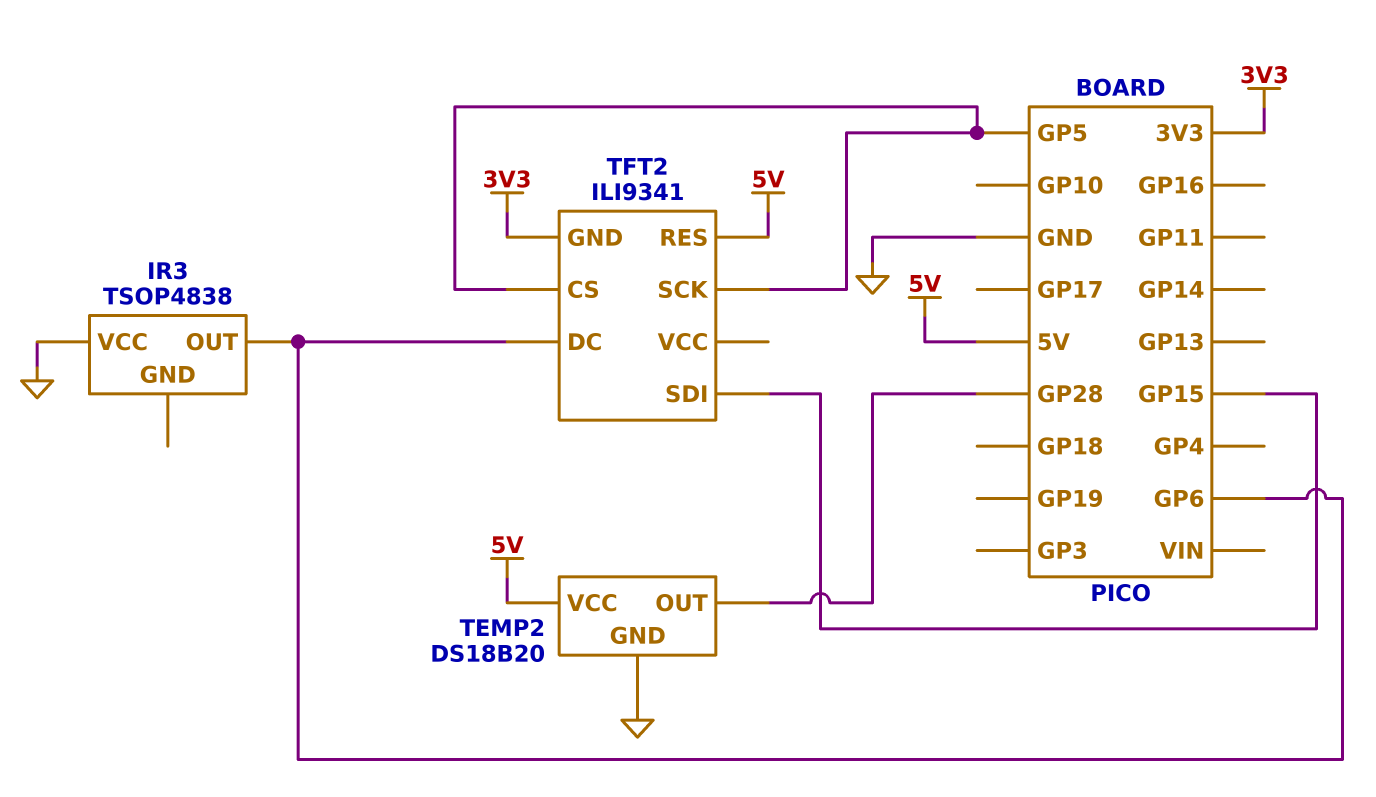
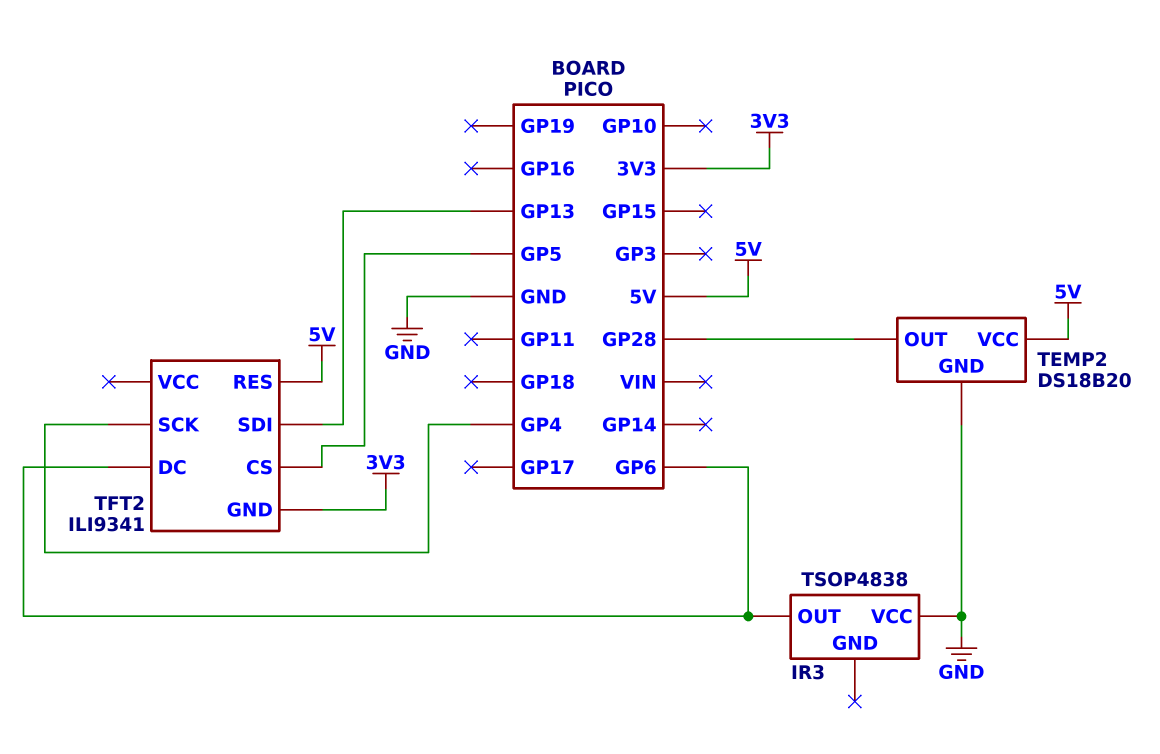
TFT2 pin SCK: GP5 -> GP4
TFT2 pin SDI: GP15 -> GP13

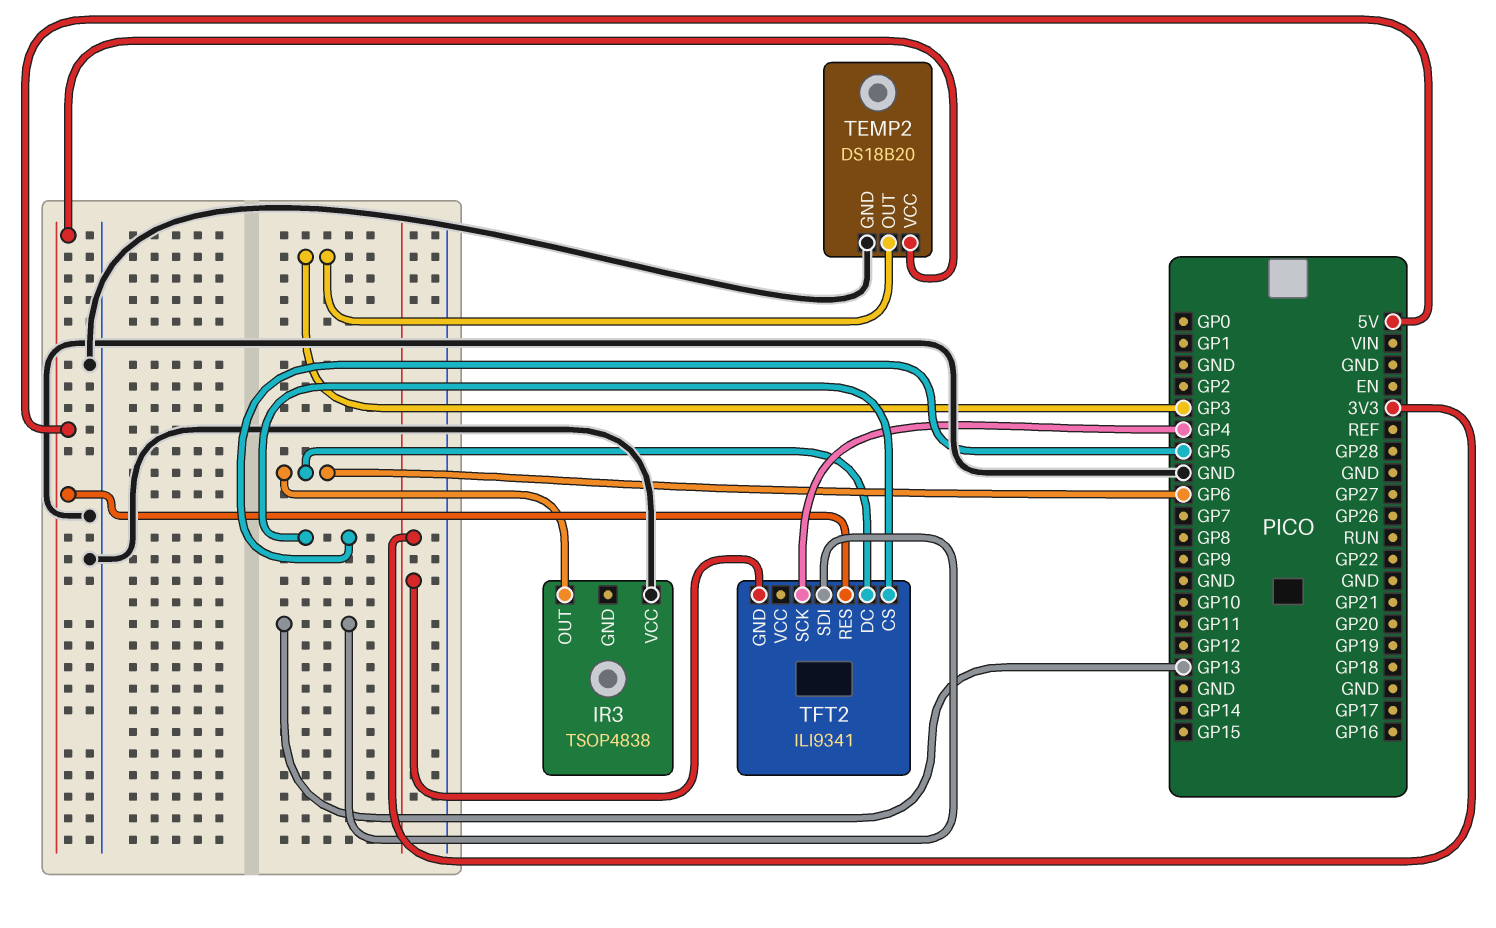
TEMP2 pin OUT: GP28 -> GP3

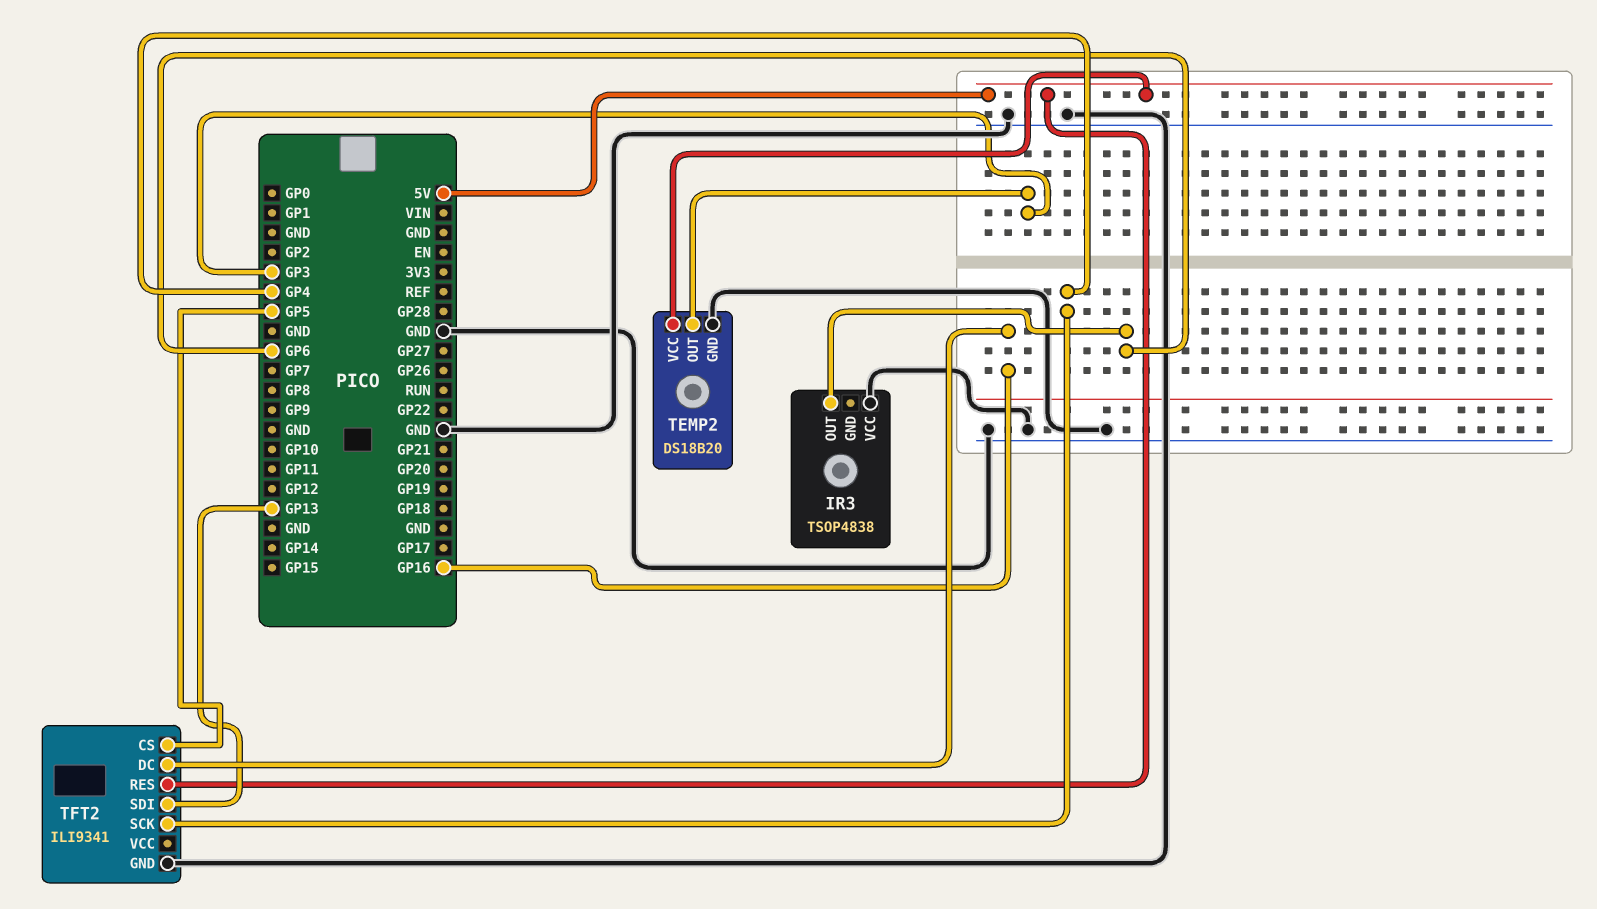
TFT2 pin DC: GP6 -> GP16
TFT2 pin GND: 3V3 -> GND

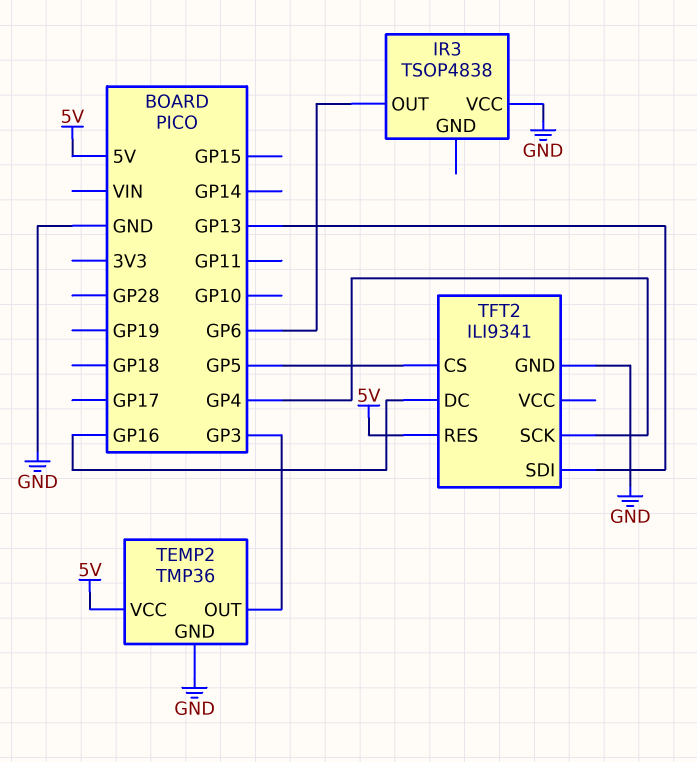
TEMP2: DS18B20 -> TMP36

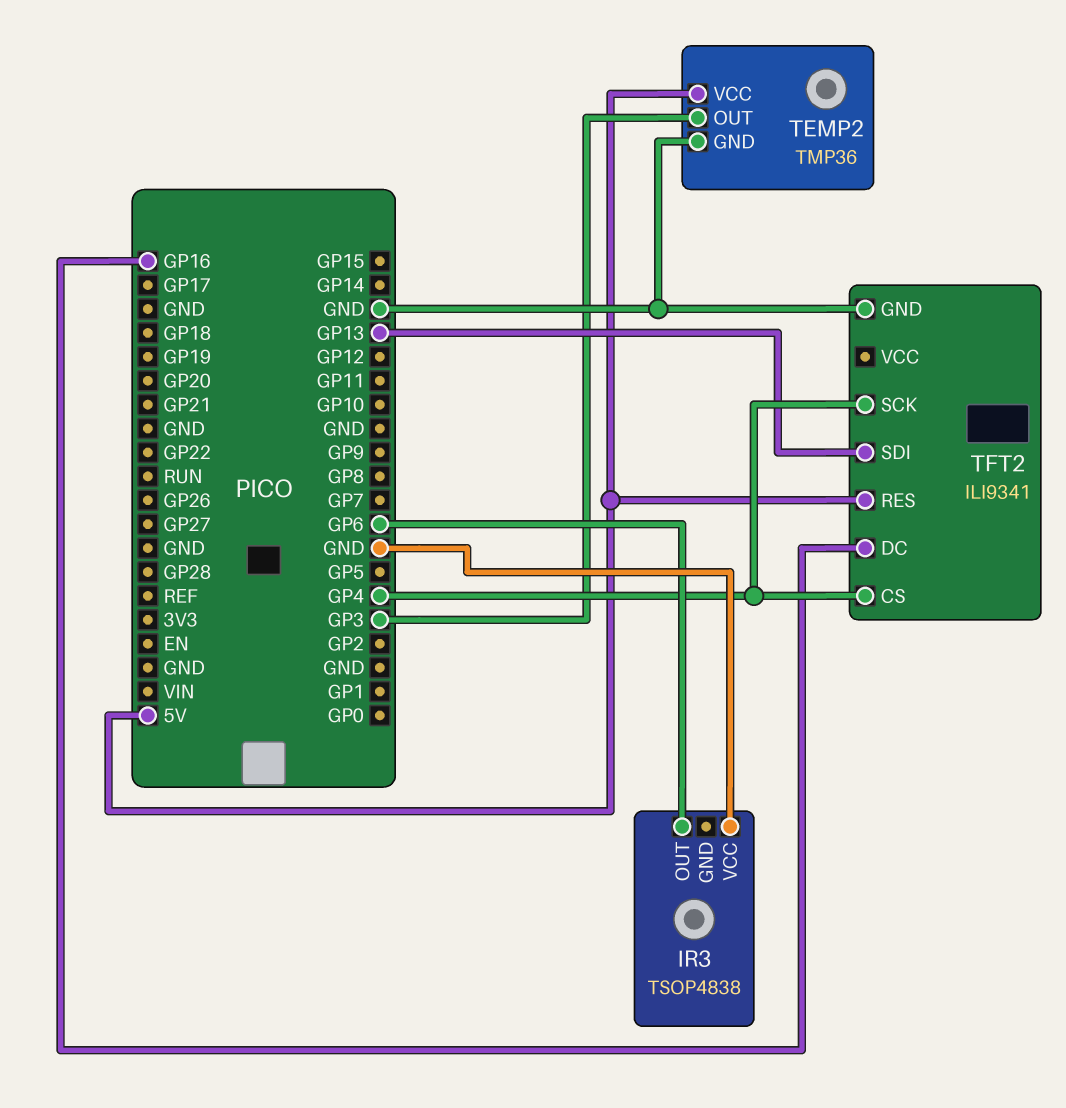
TFT2 pin CS: GP5 -> GP4

